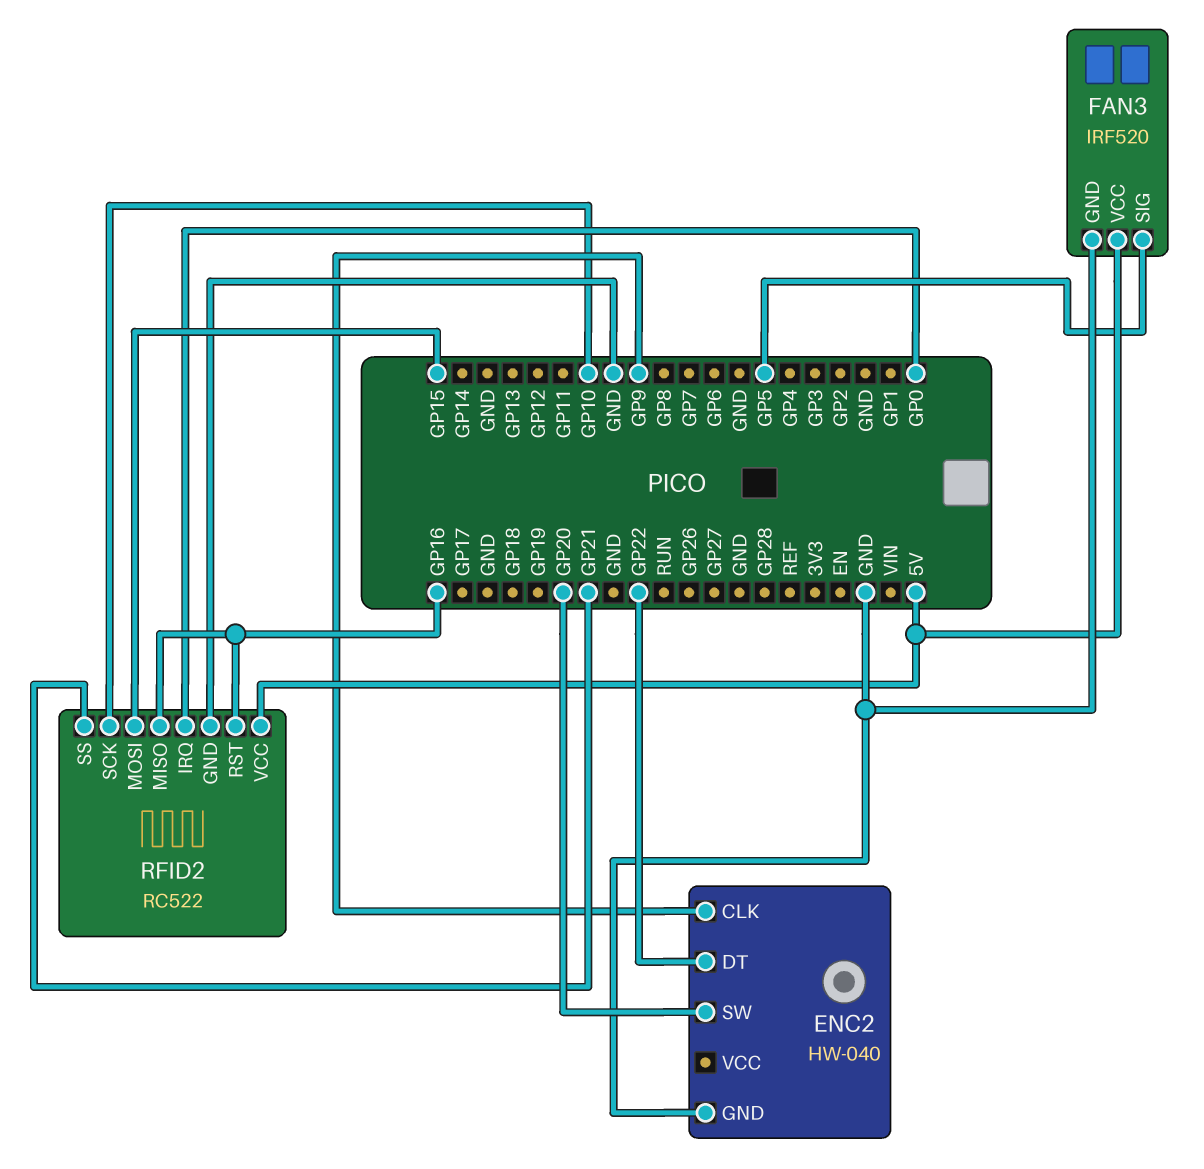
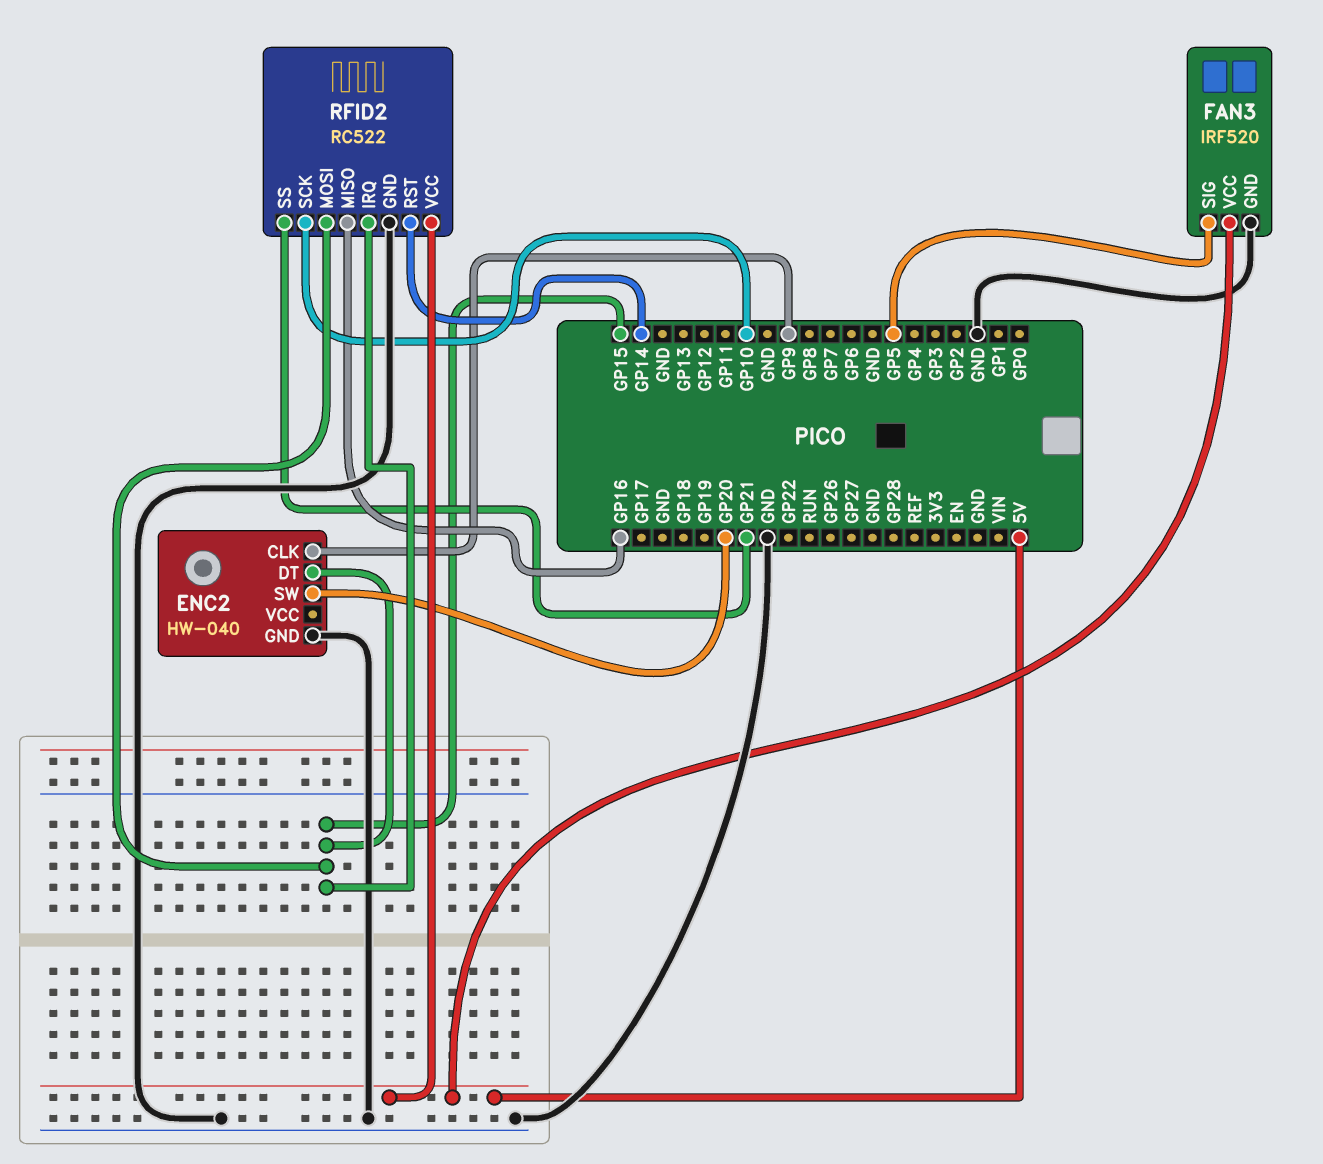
ENC2 pin DT: GP22 -> GP15
RFID2 pin IRQ: GP0 -> GP15
RFID2 pin RST: GP16 -> GP14

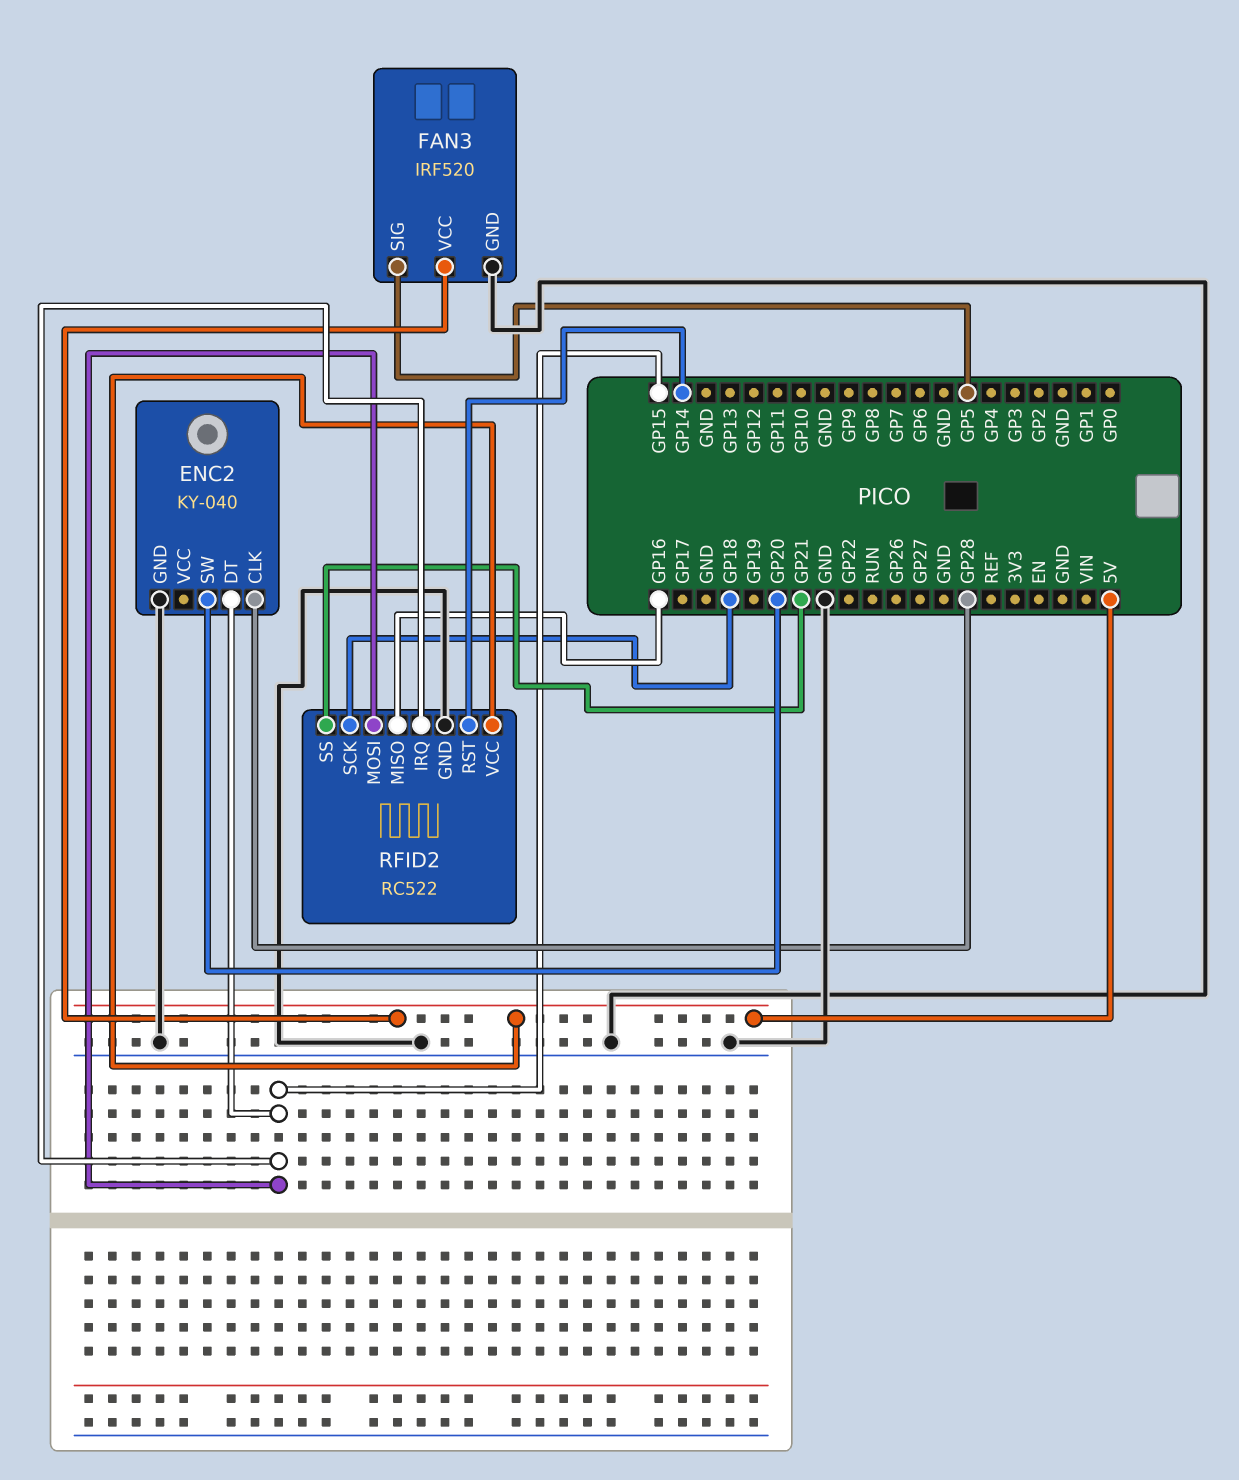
ENC2: HW-040 -> KY-040
ENC2 pin CLK: GP9 -> GP28
RFID2 pin SCK: GP10 -> GP18

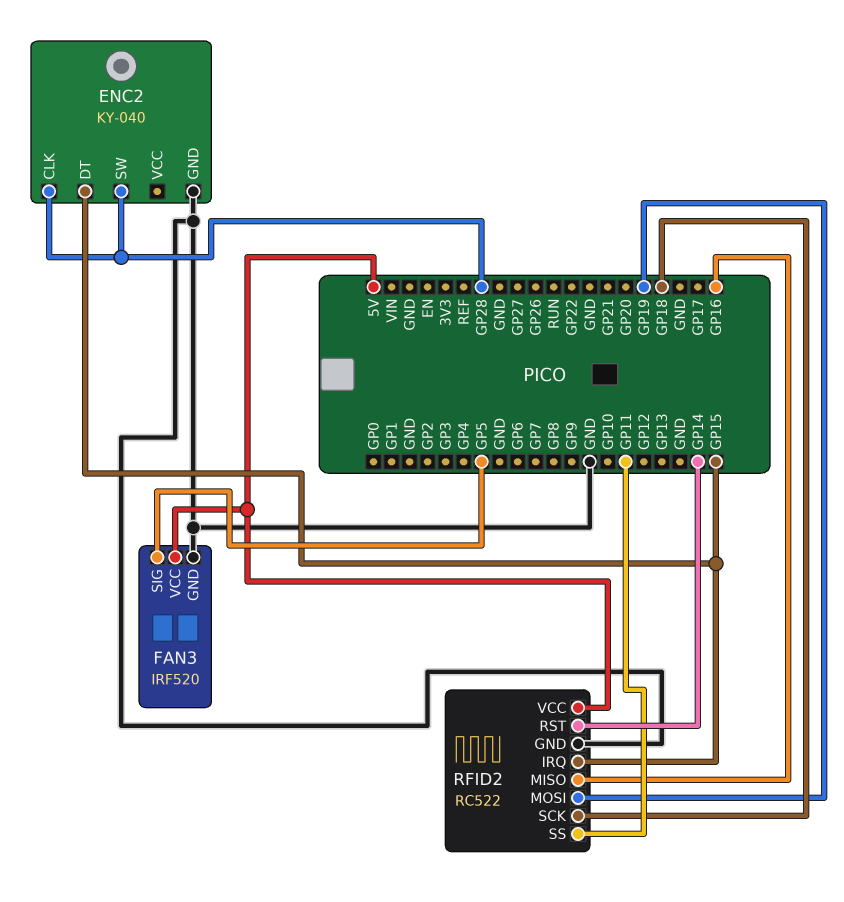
ENC2 pin SW: GP20 -> GP28
RFID2 pin MOSI: GP15 -> GP19
RFID2 pin SS: GP21 -> GP11

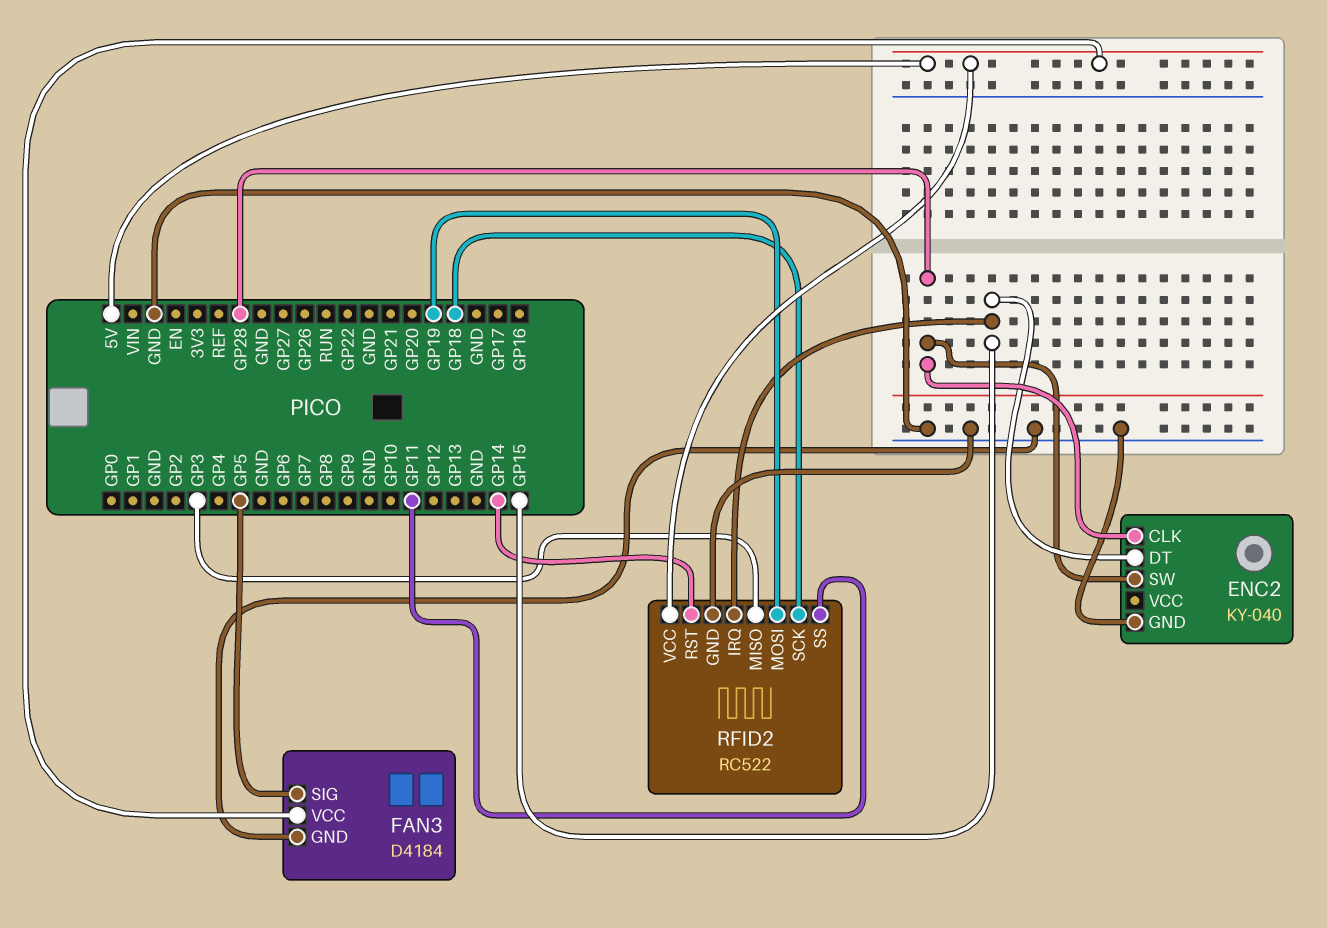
FAN3: IRF520 -> D4184
RFID2 pin MISO: GP16 -> GP3

